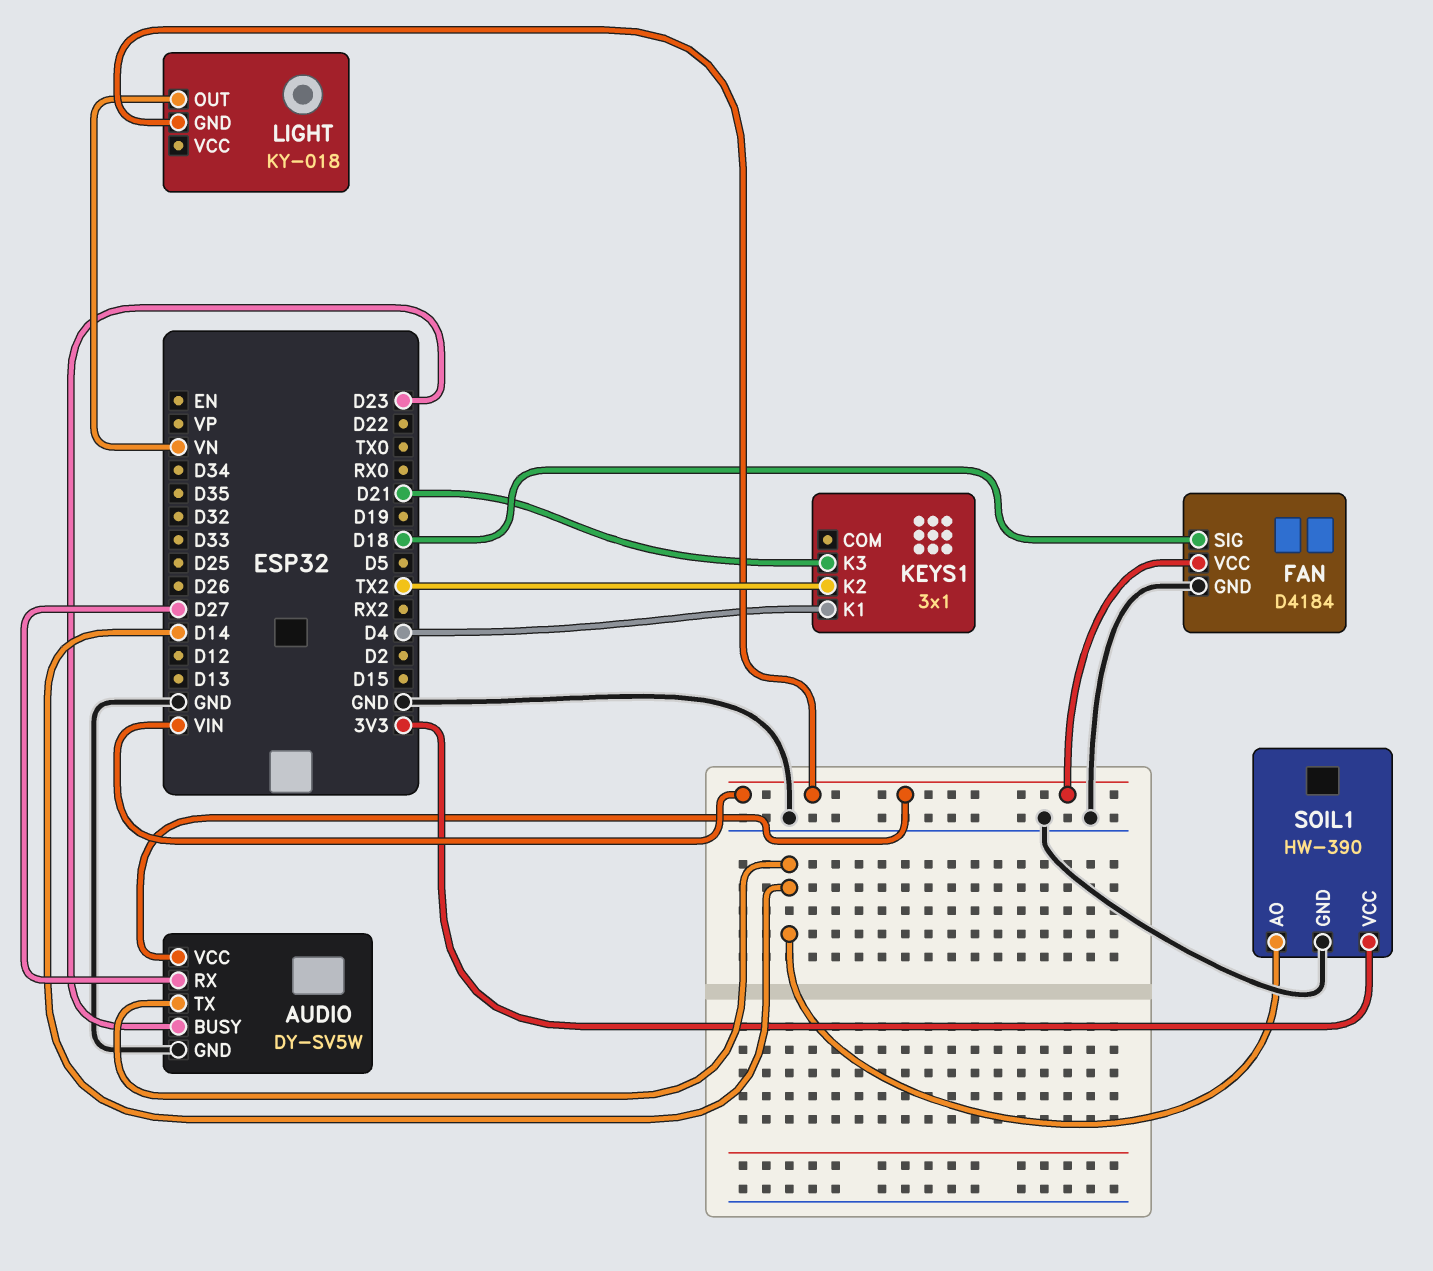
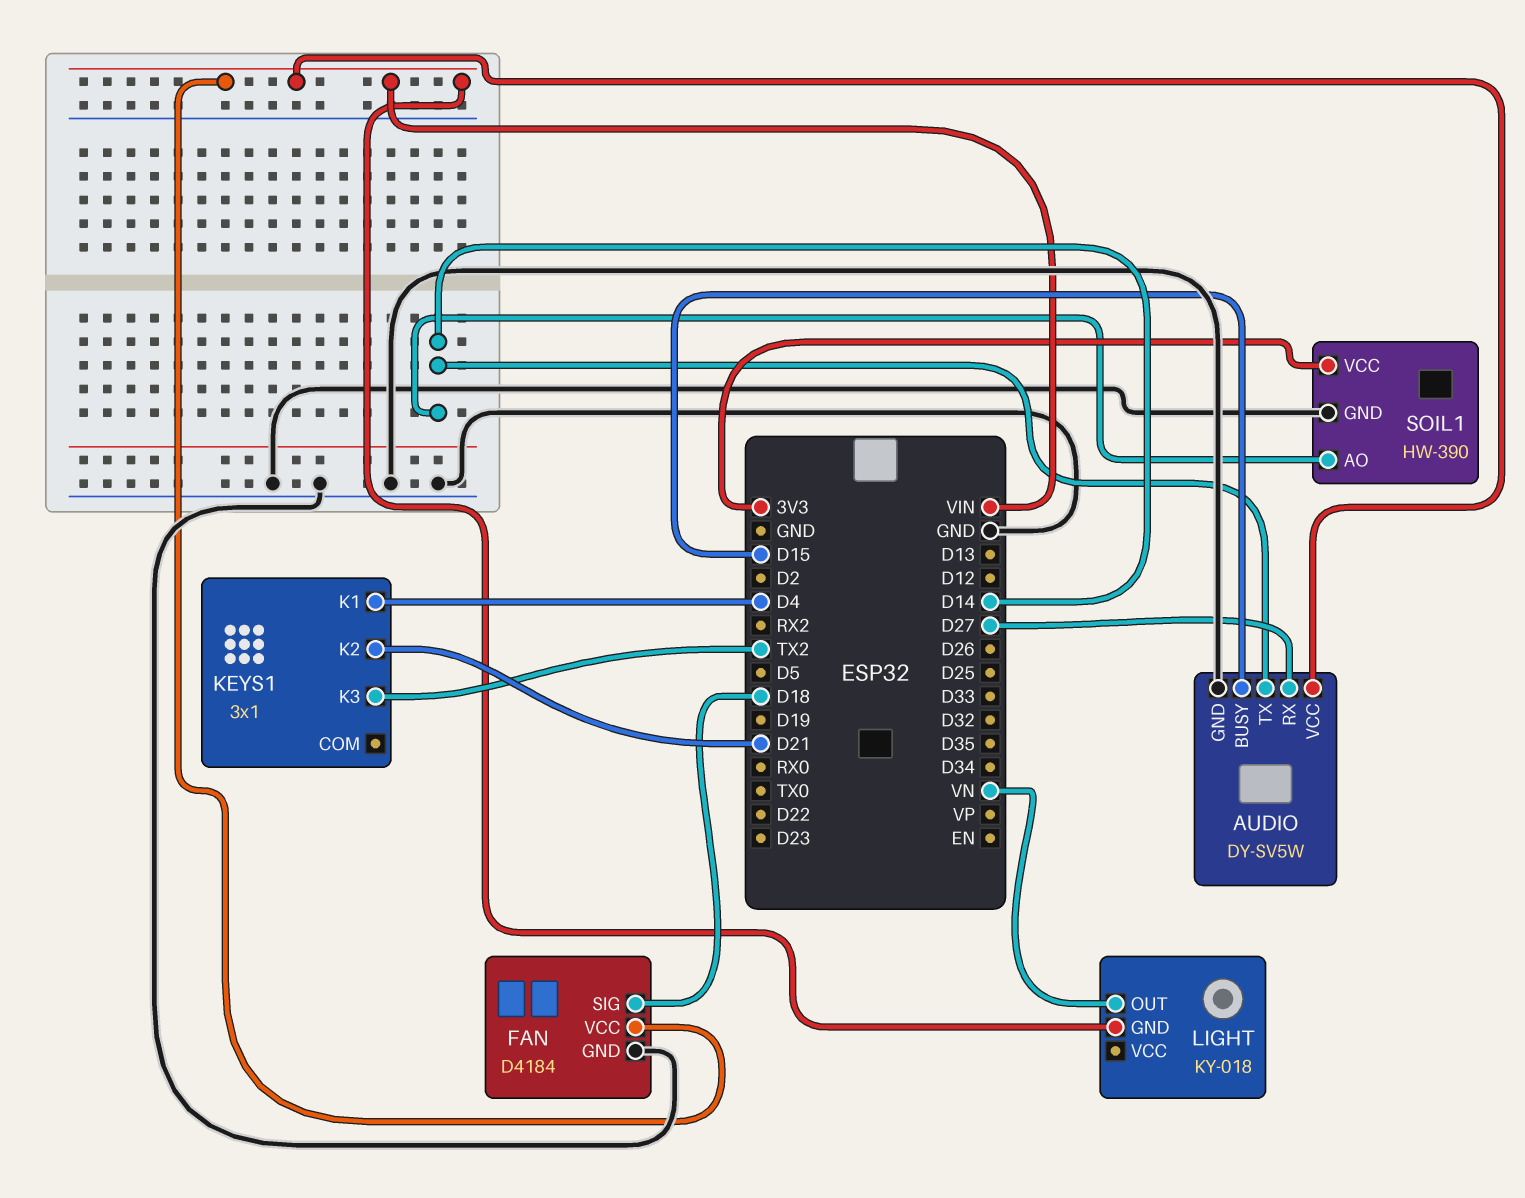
AUDIO pin BUSY: D23 -> D15
KEYS1 pin K2: TX2 -> D21
KEYS1 pin K3: D21 -> TX2

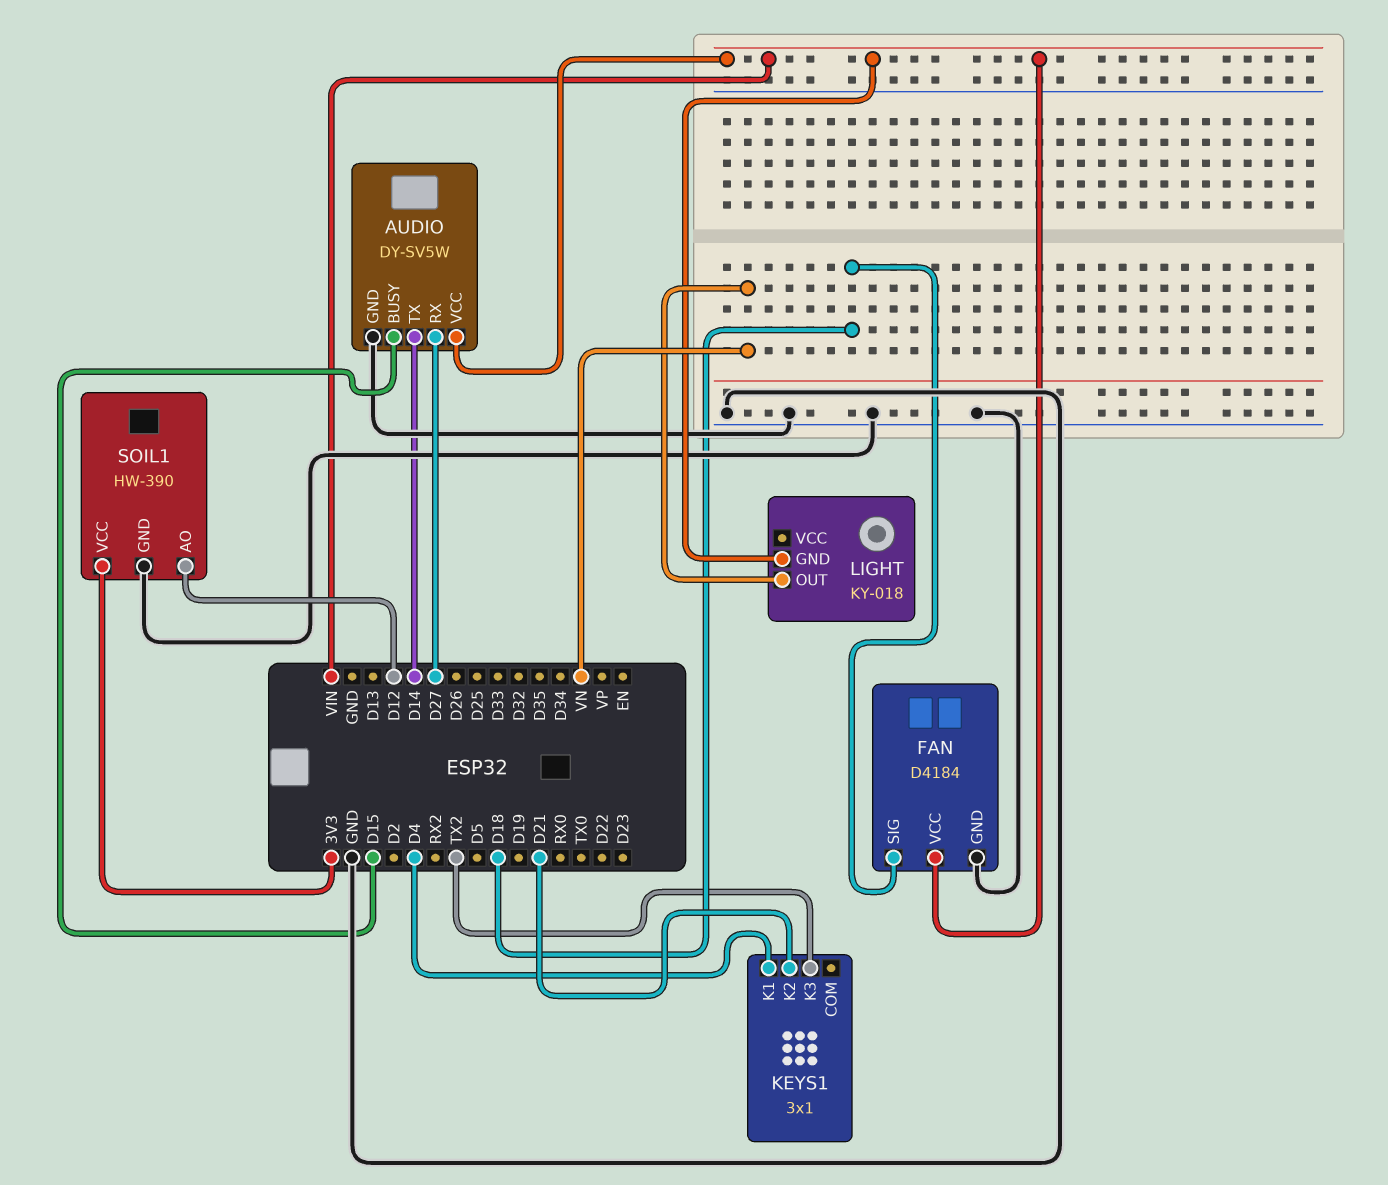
SOIL1 pin AO: D14 -> D12

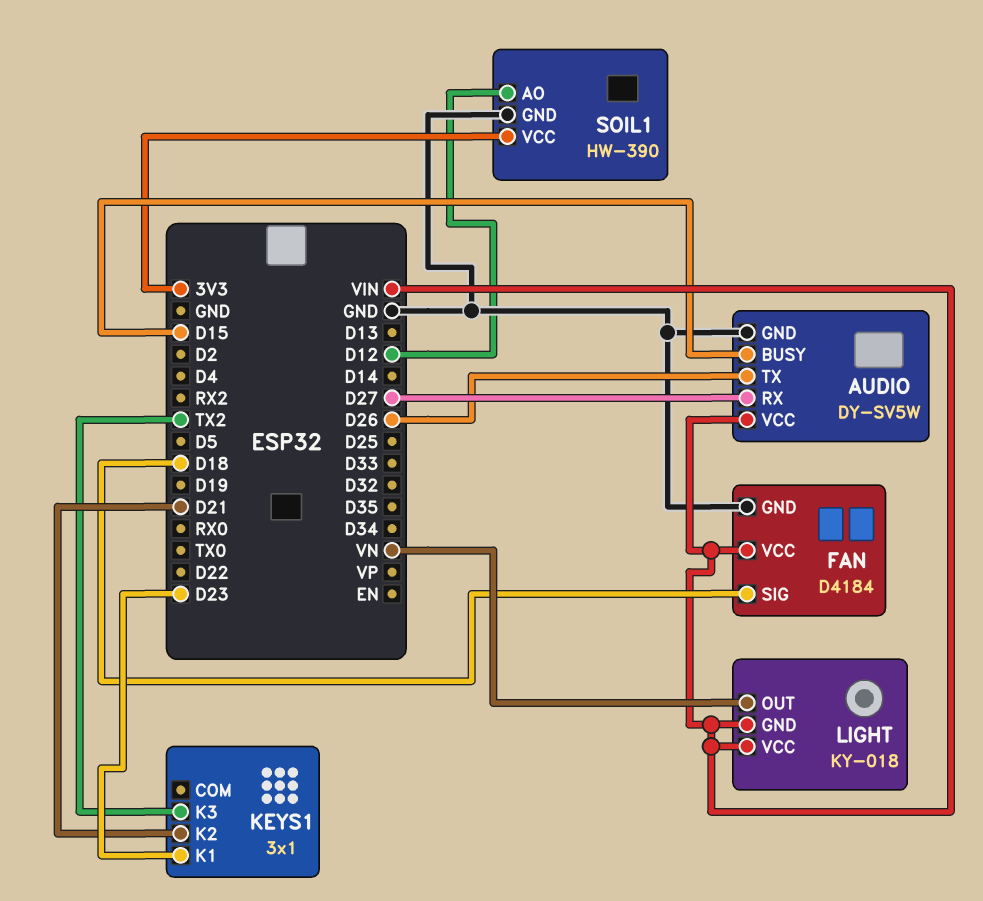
AUDIO pin TX: D14 -> D26
KEYS1 pin K1: D4 -> D23
LIGHT pin VCC: none -> VIN

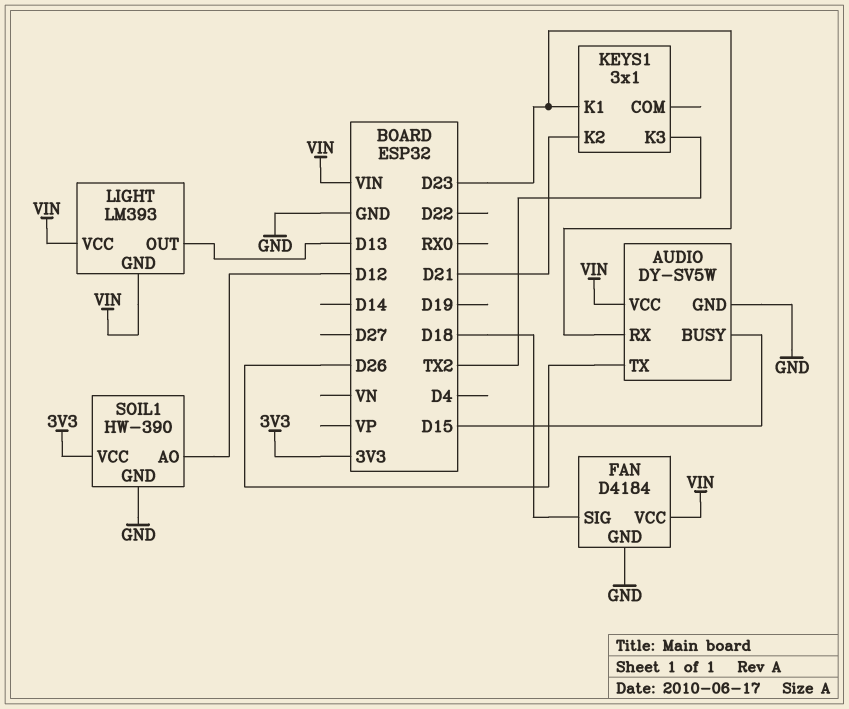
AUDIO pin RX: D27 -> D23
LIGHT: KY-018 -> LM393
LIGHT pin OUT: VN -> D13

